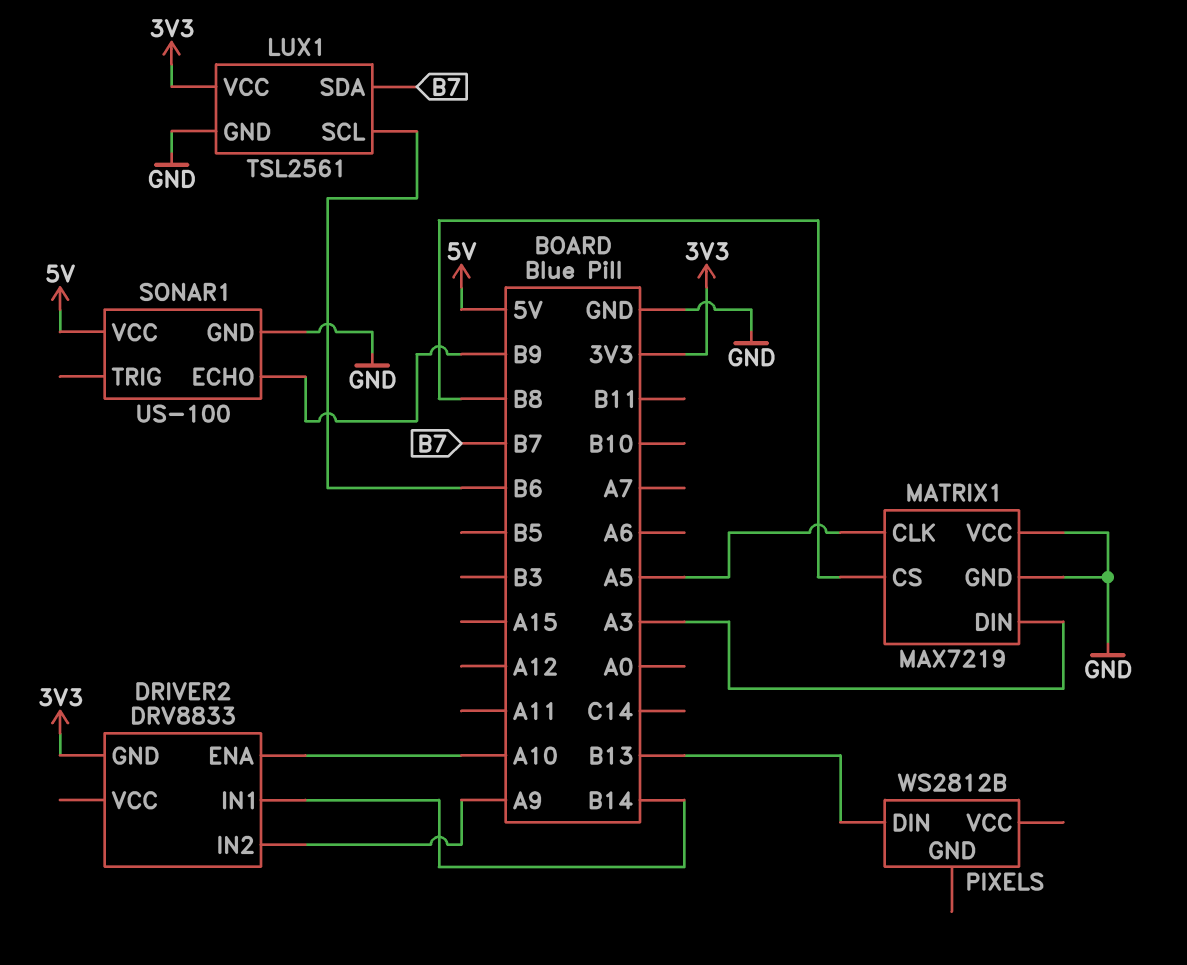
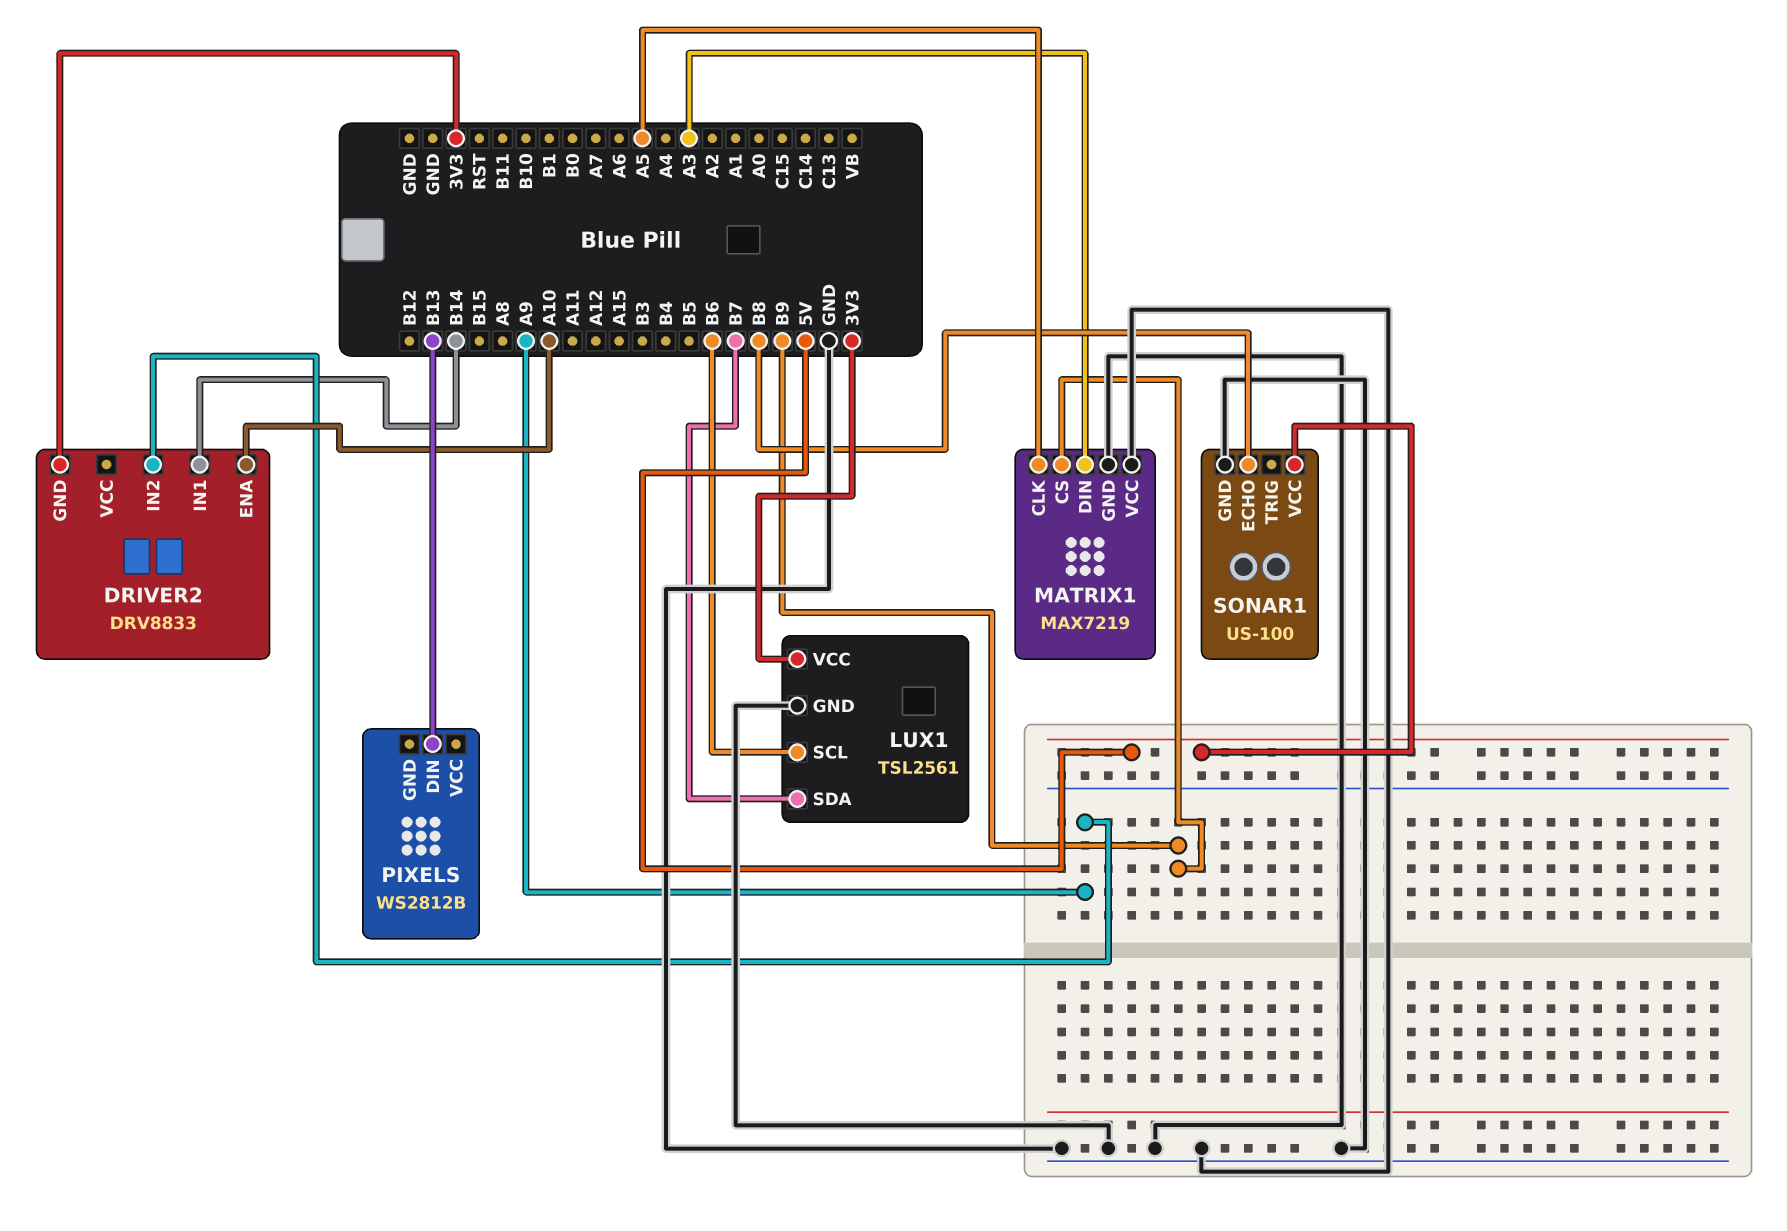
MATRIX1 pin CS: B8 -> B9
SONAR1 pin ECHO: B9 -> B8

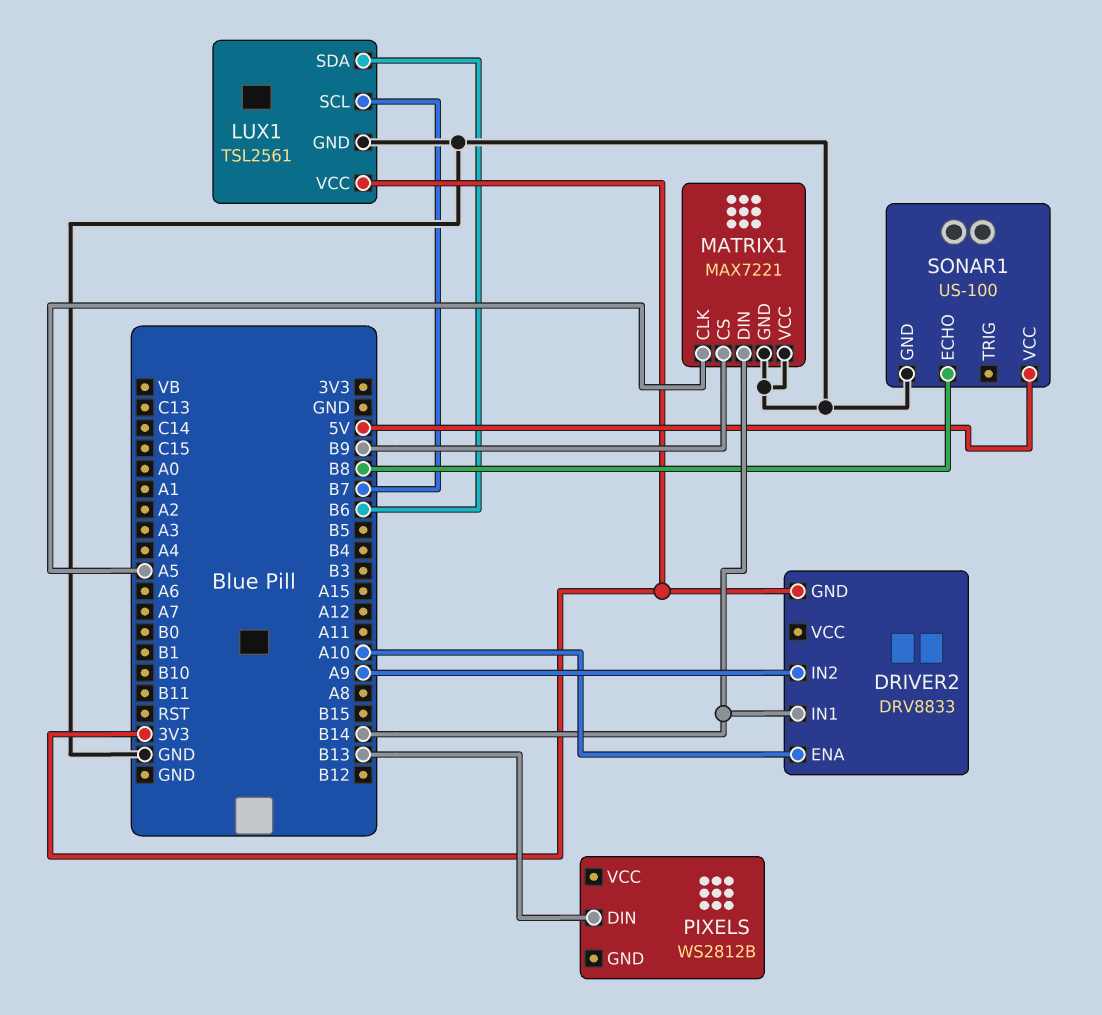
LUX1 pin SCL: B6 -> B7
LUX1 pin SDA: B7 -> B6
MATRIX1: MAX7219 -> MAX7221
MATRIX1 pin DIN: A3 -> B14

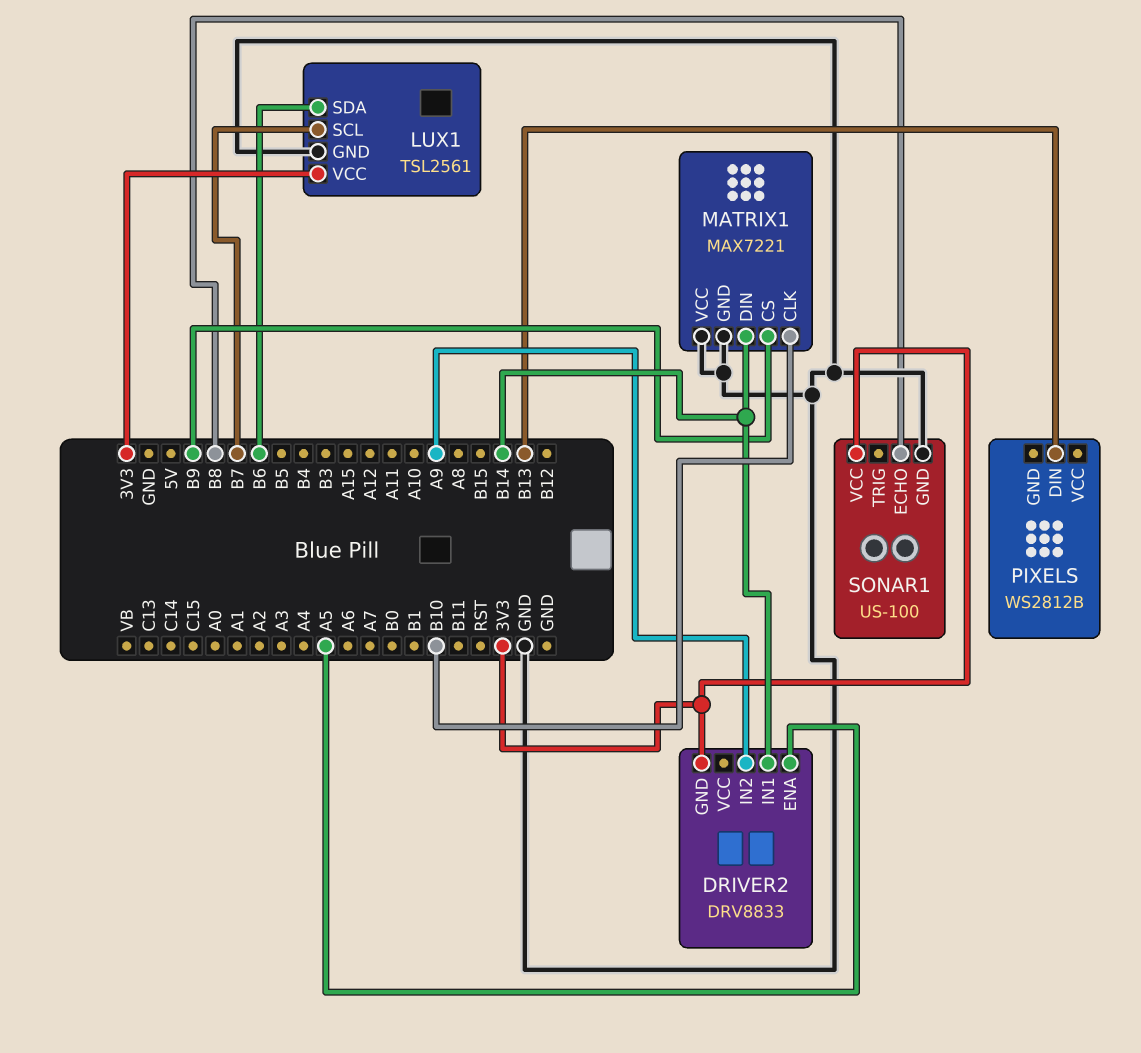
DRIVER2 pin ENA: A10 -> A5
MATRIX1 pin CLK: A5 -> B10
SONAR1 pin VCC: 5V -> 3V3

